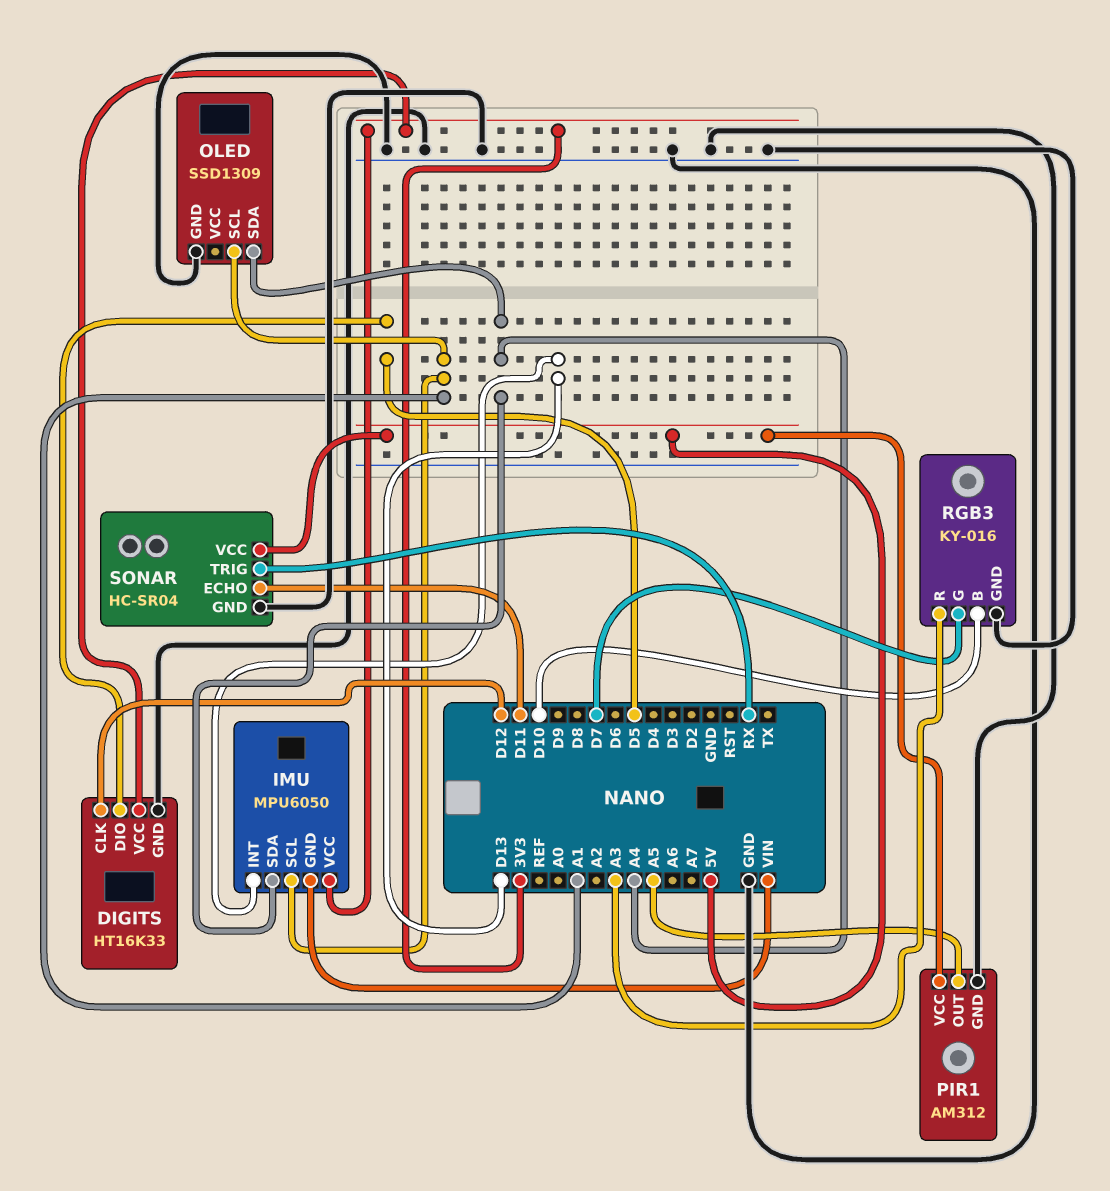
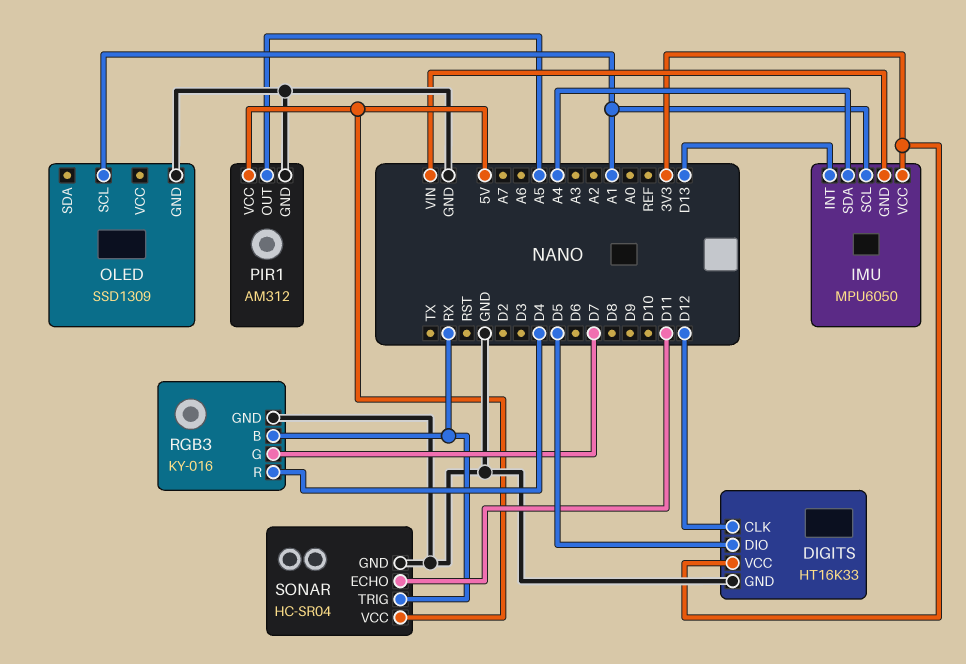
OLED pin SDA: A4 -> none
RGB3 pin B: D10 -> RX
RGB3 pin R: A3 -> D4

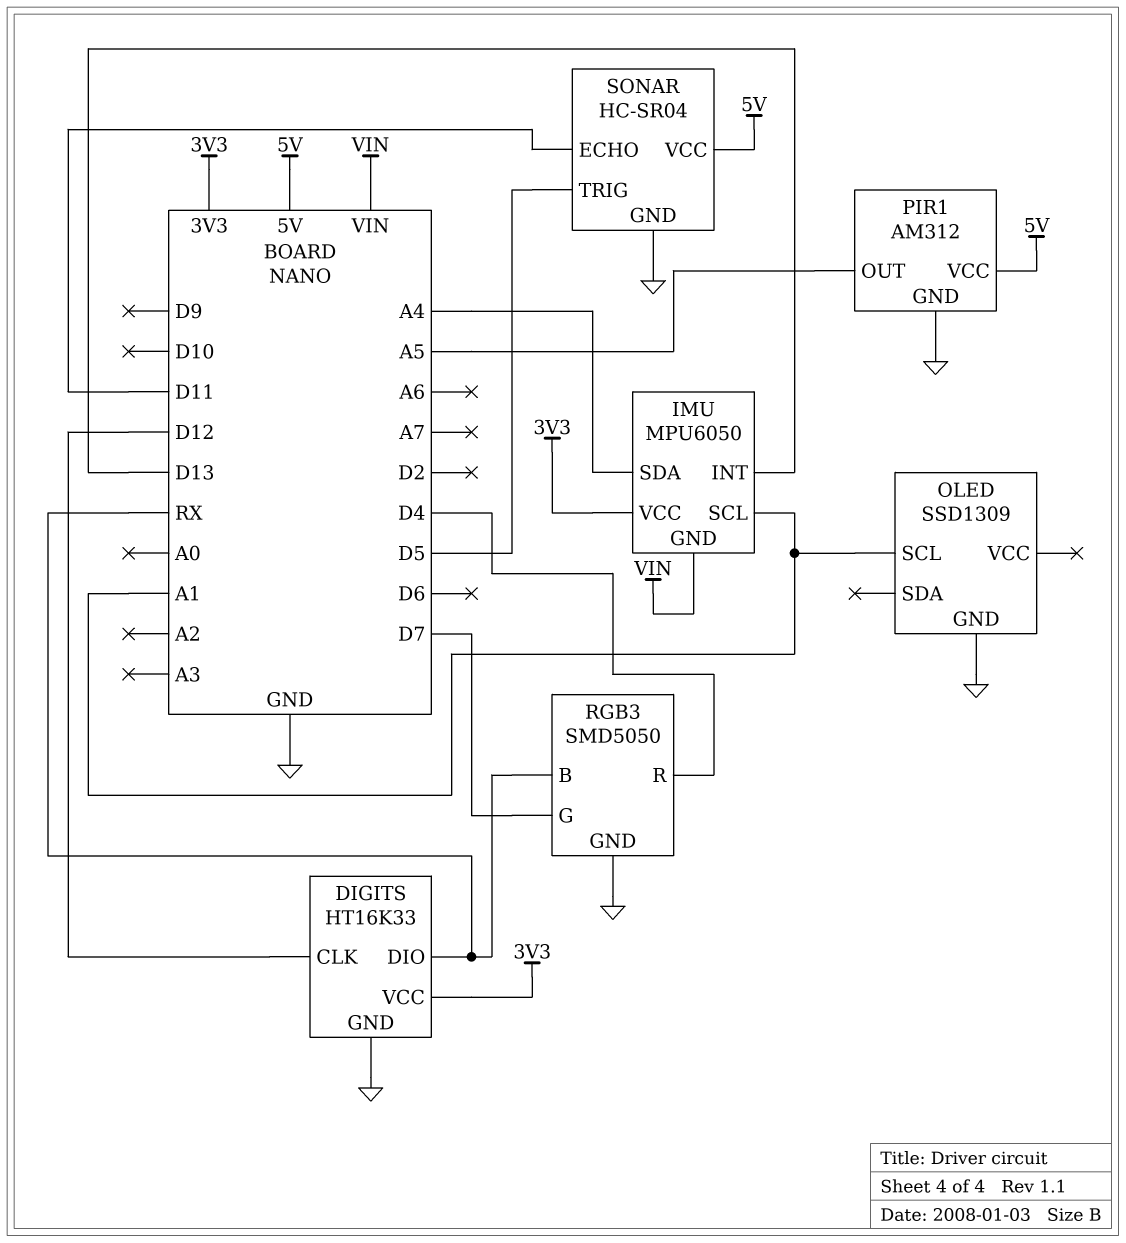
DIGITS pin DIO: D5 -> RX
RGB3: KY-016 -> SMD5050
SONAR pin TRIG: RX -> D5

